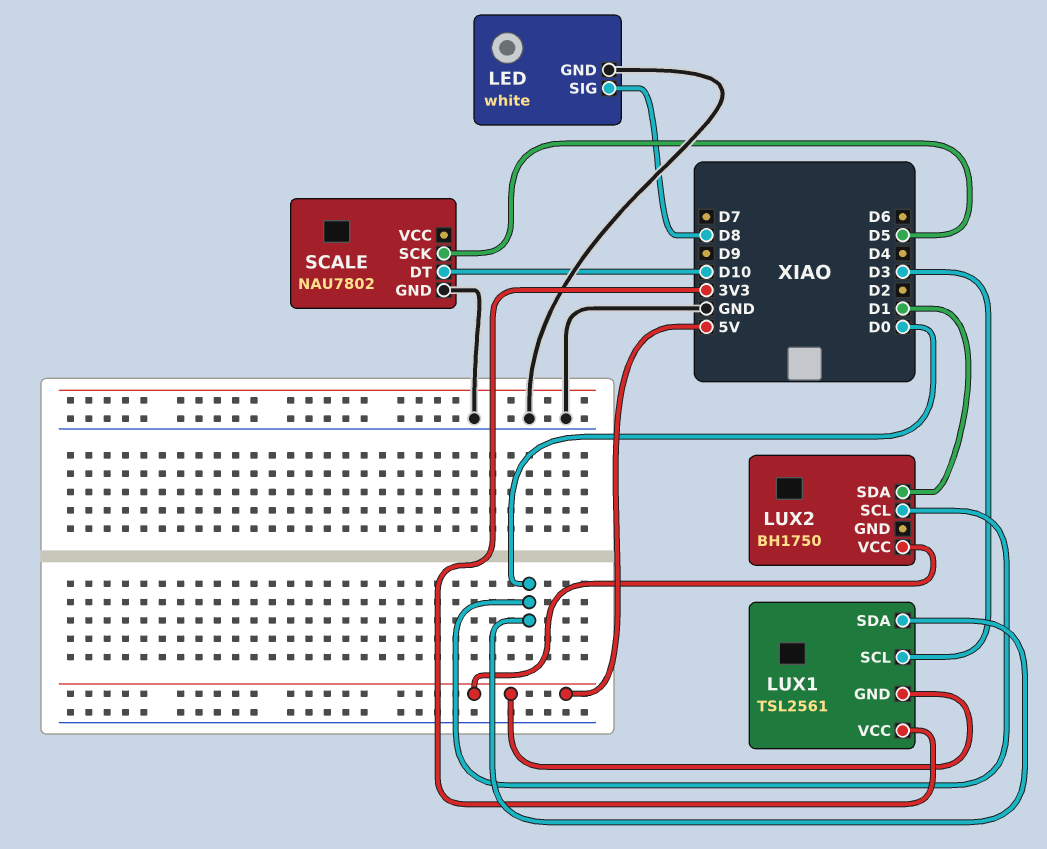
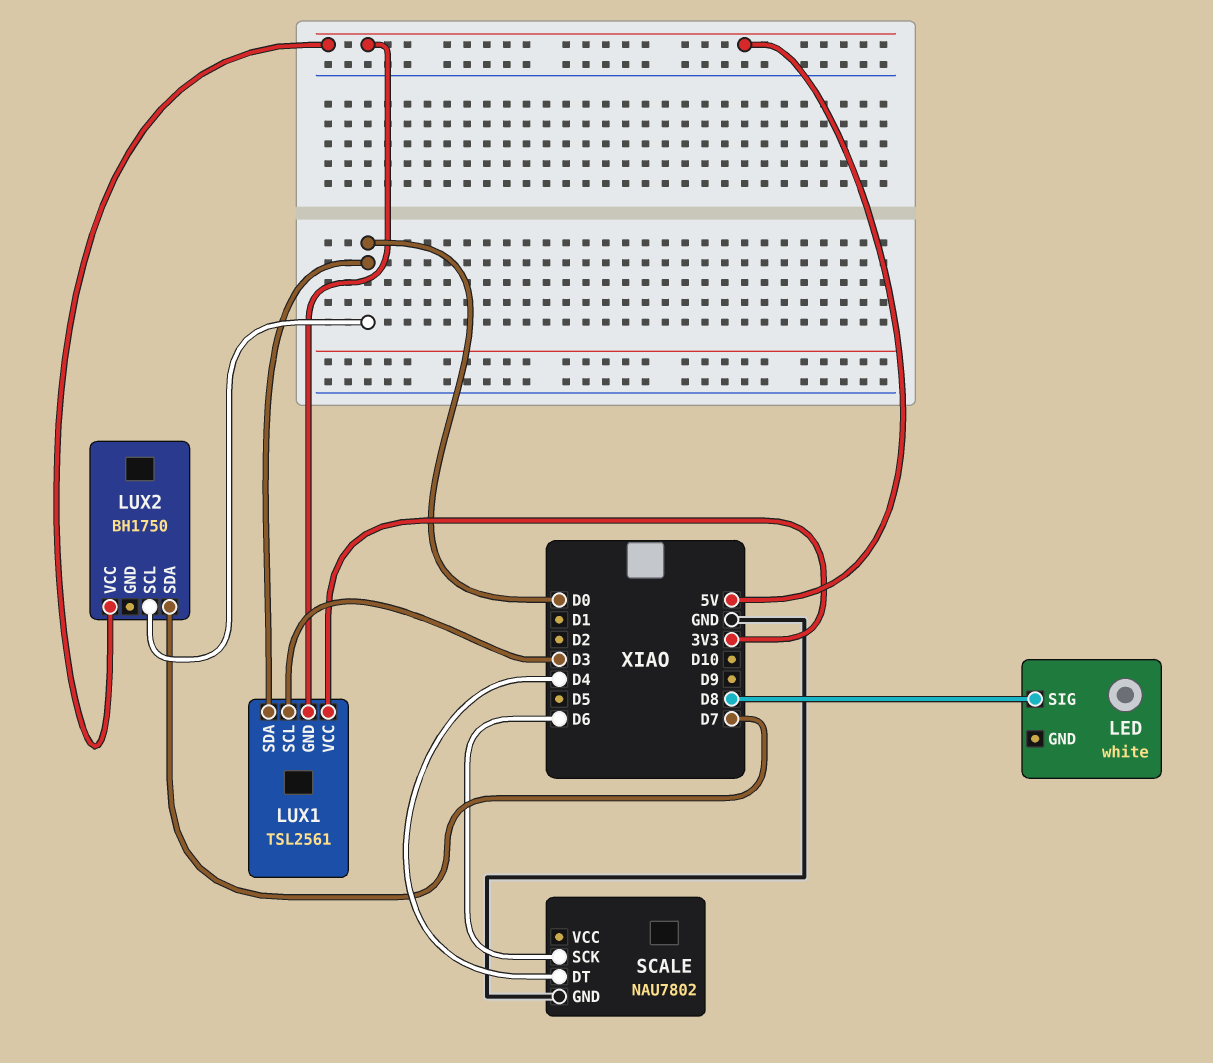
LED pin GND: GND -> none
LUX2 pin SDA: D1 -> D7
SCALE pin DT: D10 -> D4
SCALE pin SCK: D5 -> D6

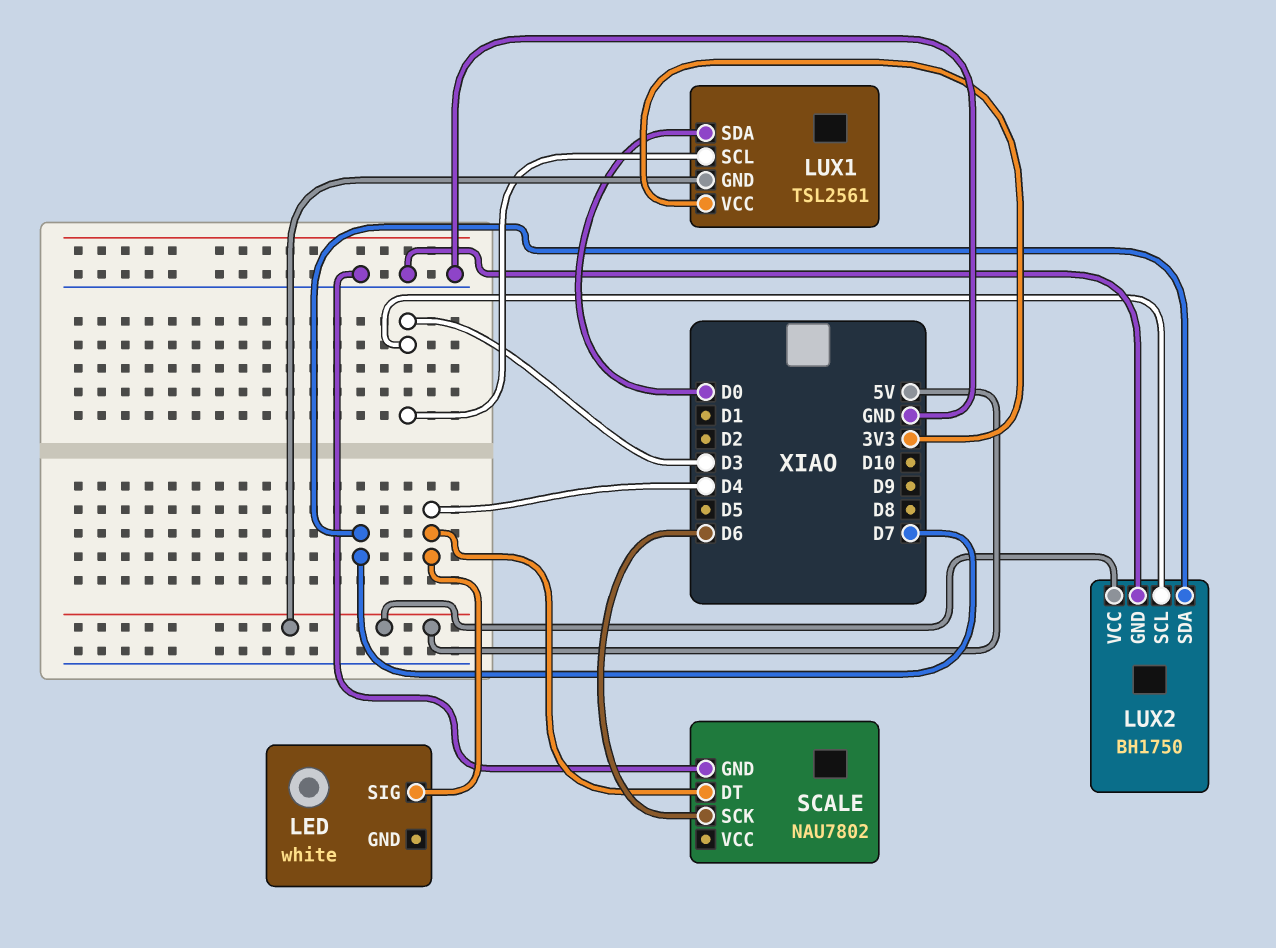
LED pin SIG: D8 -> D4
LUX2 pin GND: none -> GND
LUX2 pin SCL: D0 -> D3

